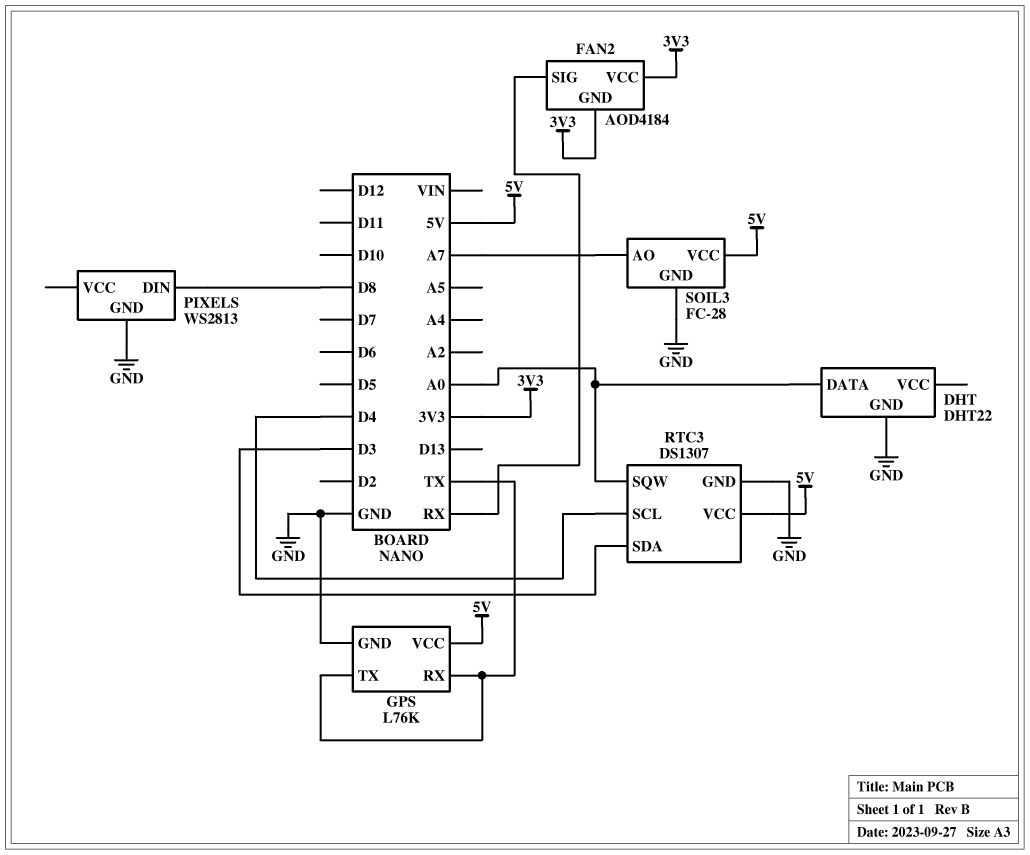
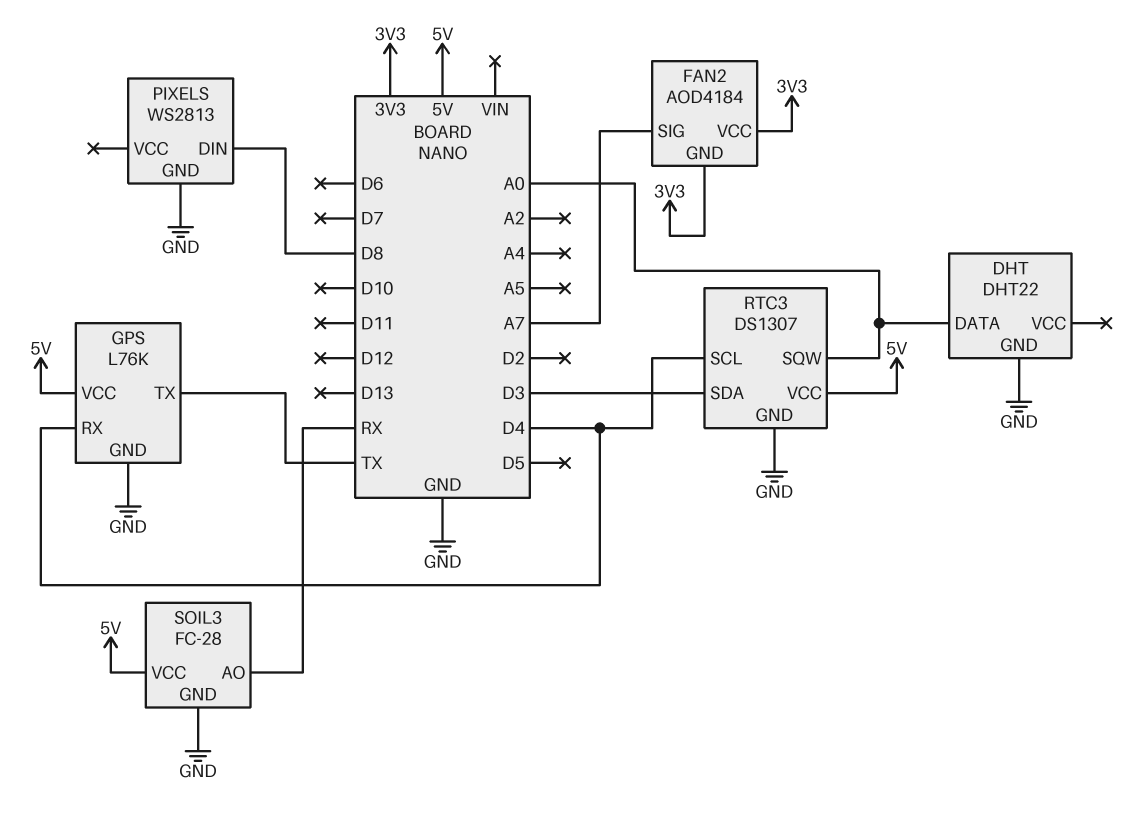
FAN2 pin SIG: RX -> A7
GPS pin RX: TX -> D4
SOIL3 pin AO: A7 -> RX

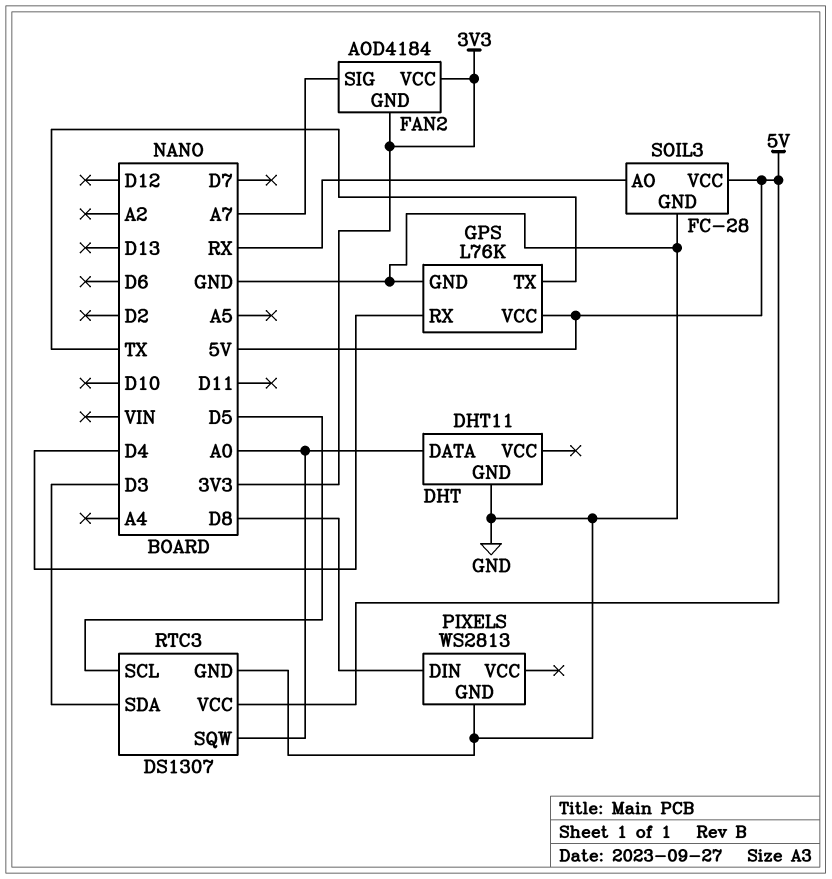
DHT: DHT22 -> DHT11
RTC3 pin SCL: D4 -> D5

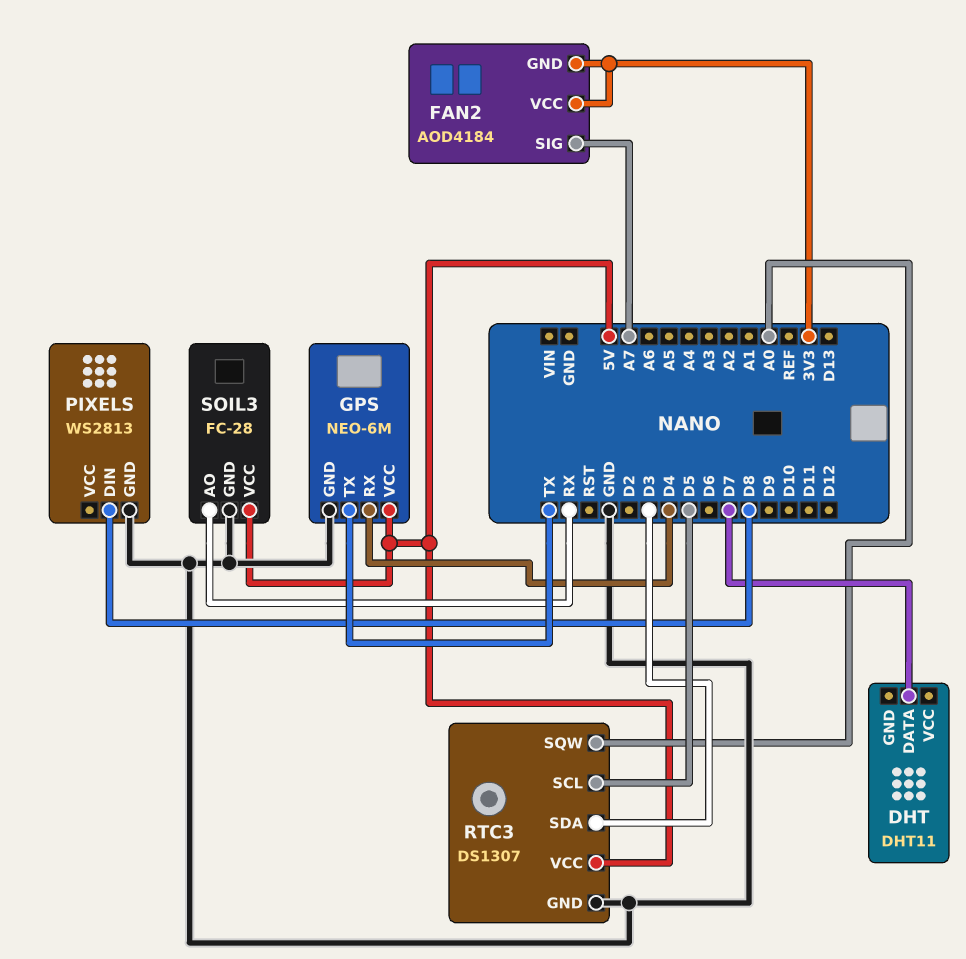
DHT pin DATA: A0 -> D7
DHT pin GND: GND -> none
GPS: L76K -> NEO-6M

